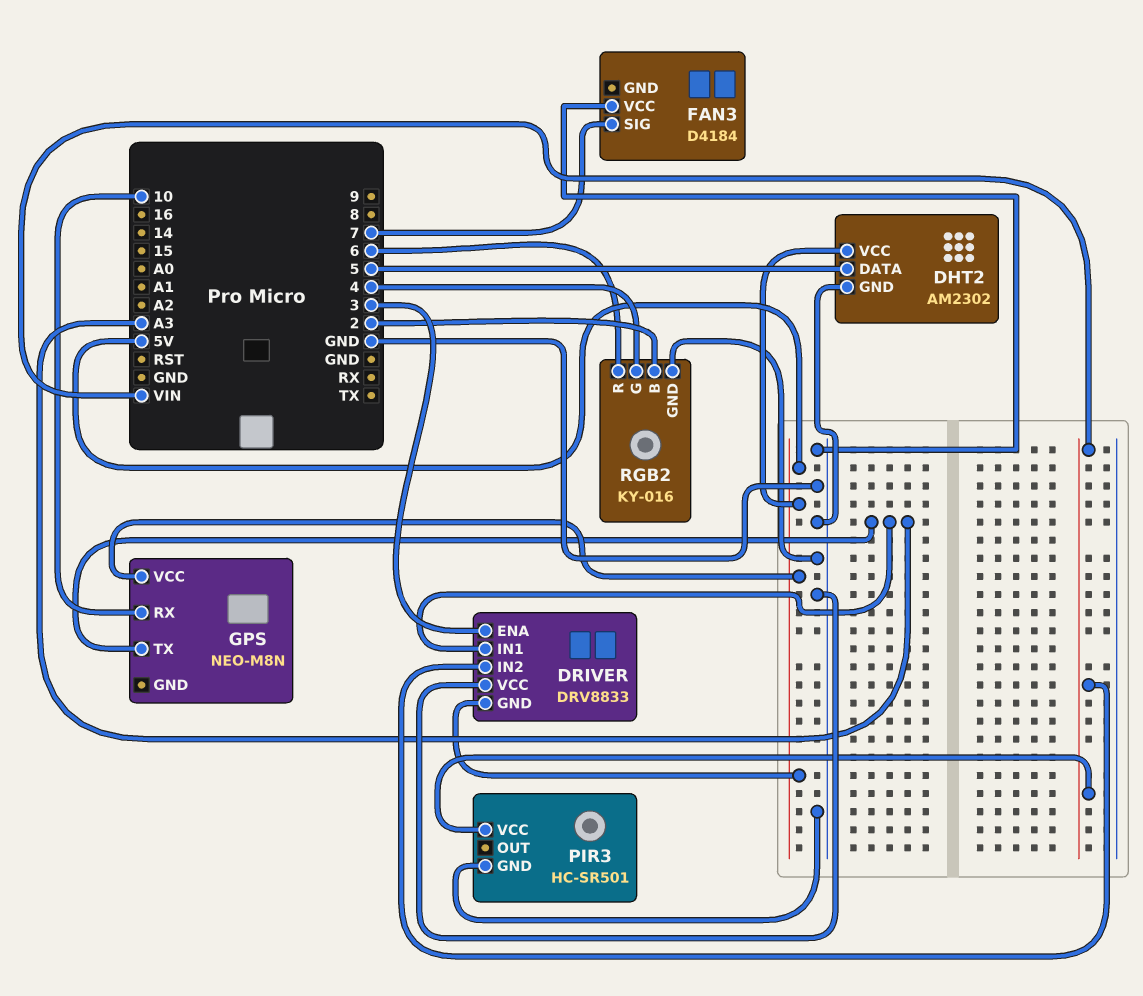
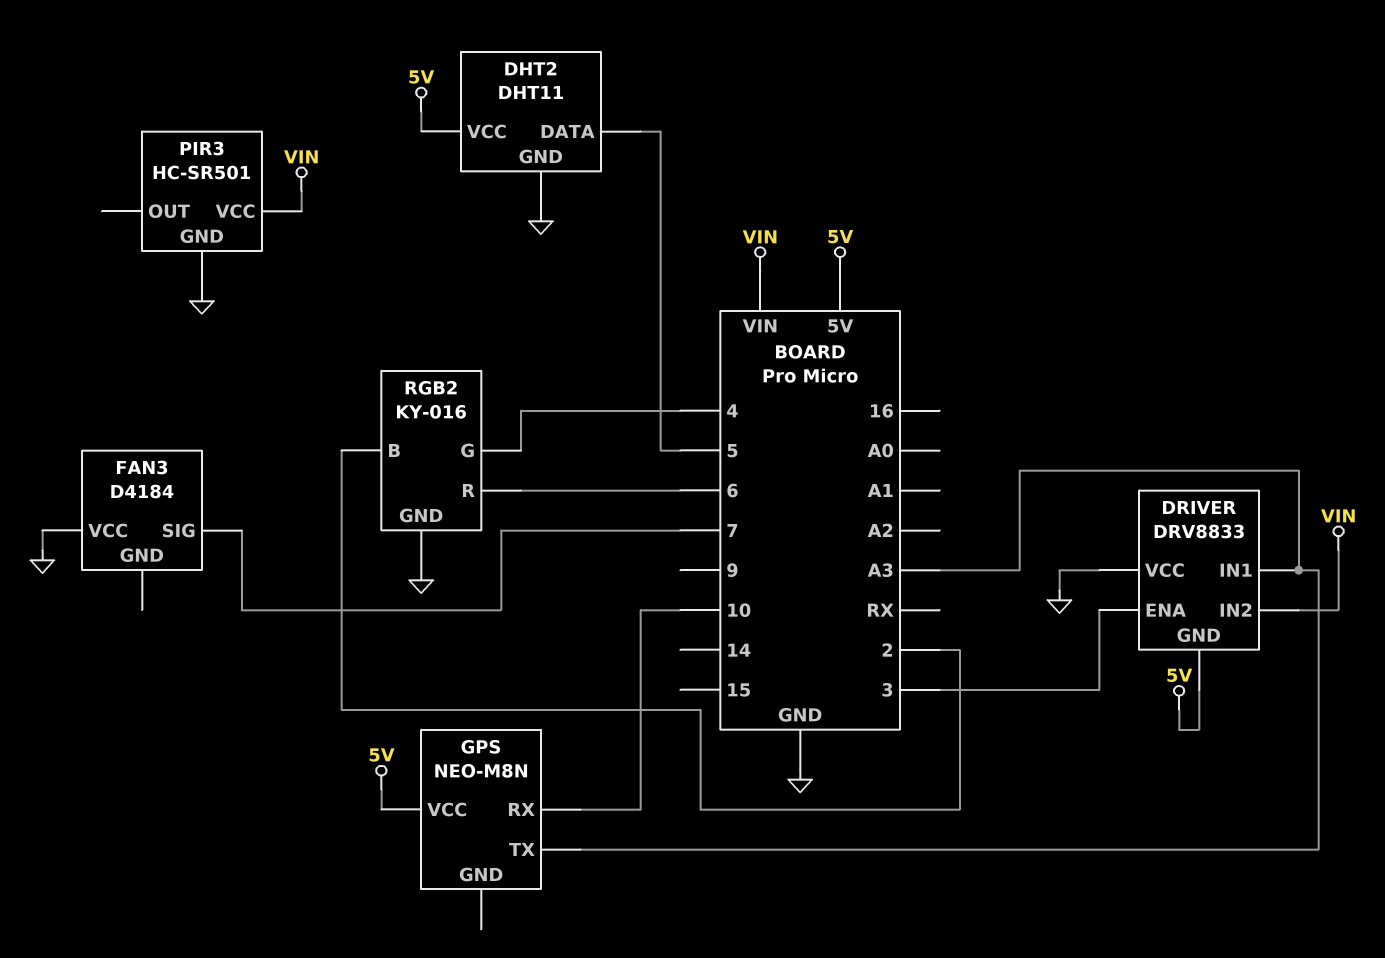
DHT2: AM2302 -> DHT11

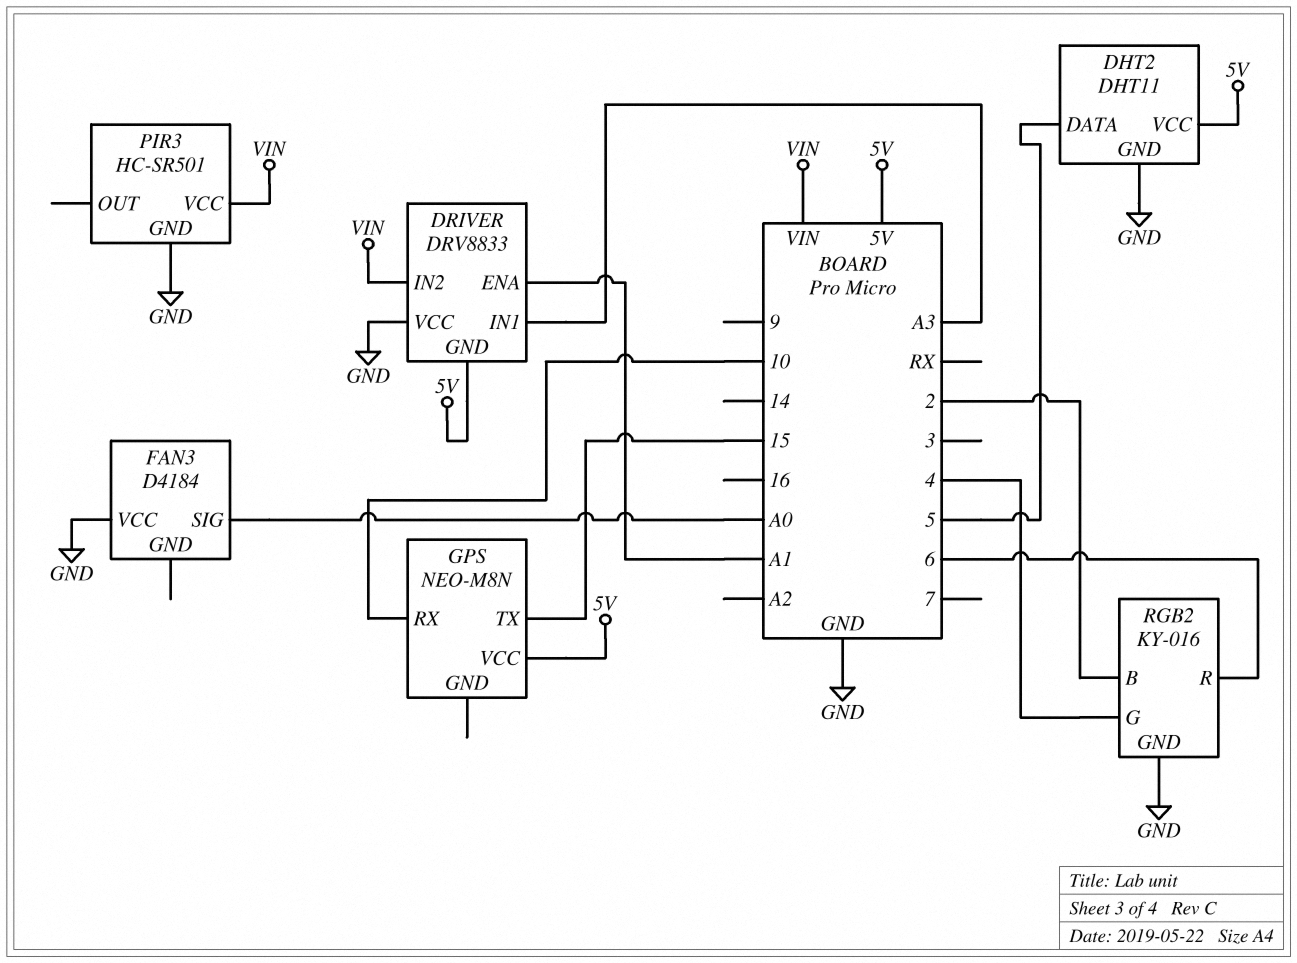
DRIVER pin ENA: 3 -> A1
FAN3 pin SIG: 7 -> A0
GPS pin TX: A3 -> 15

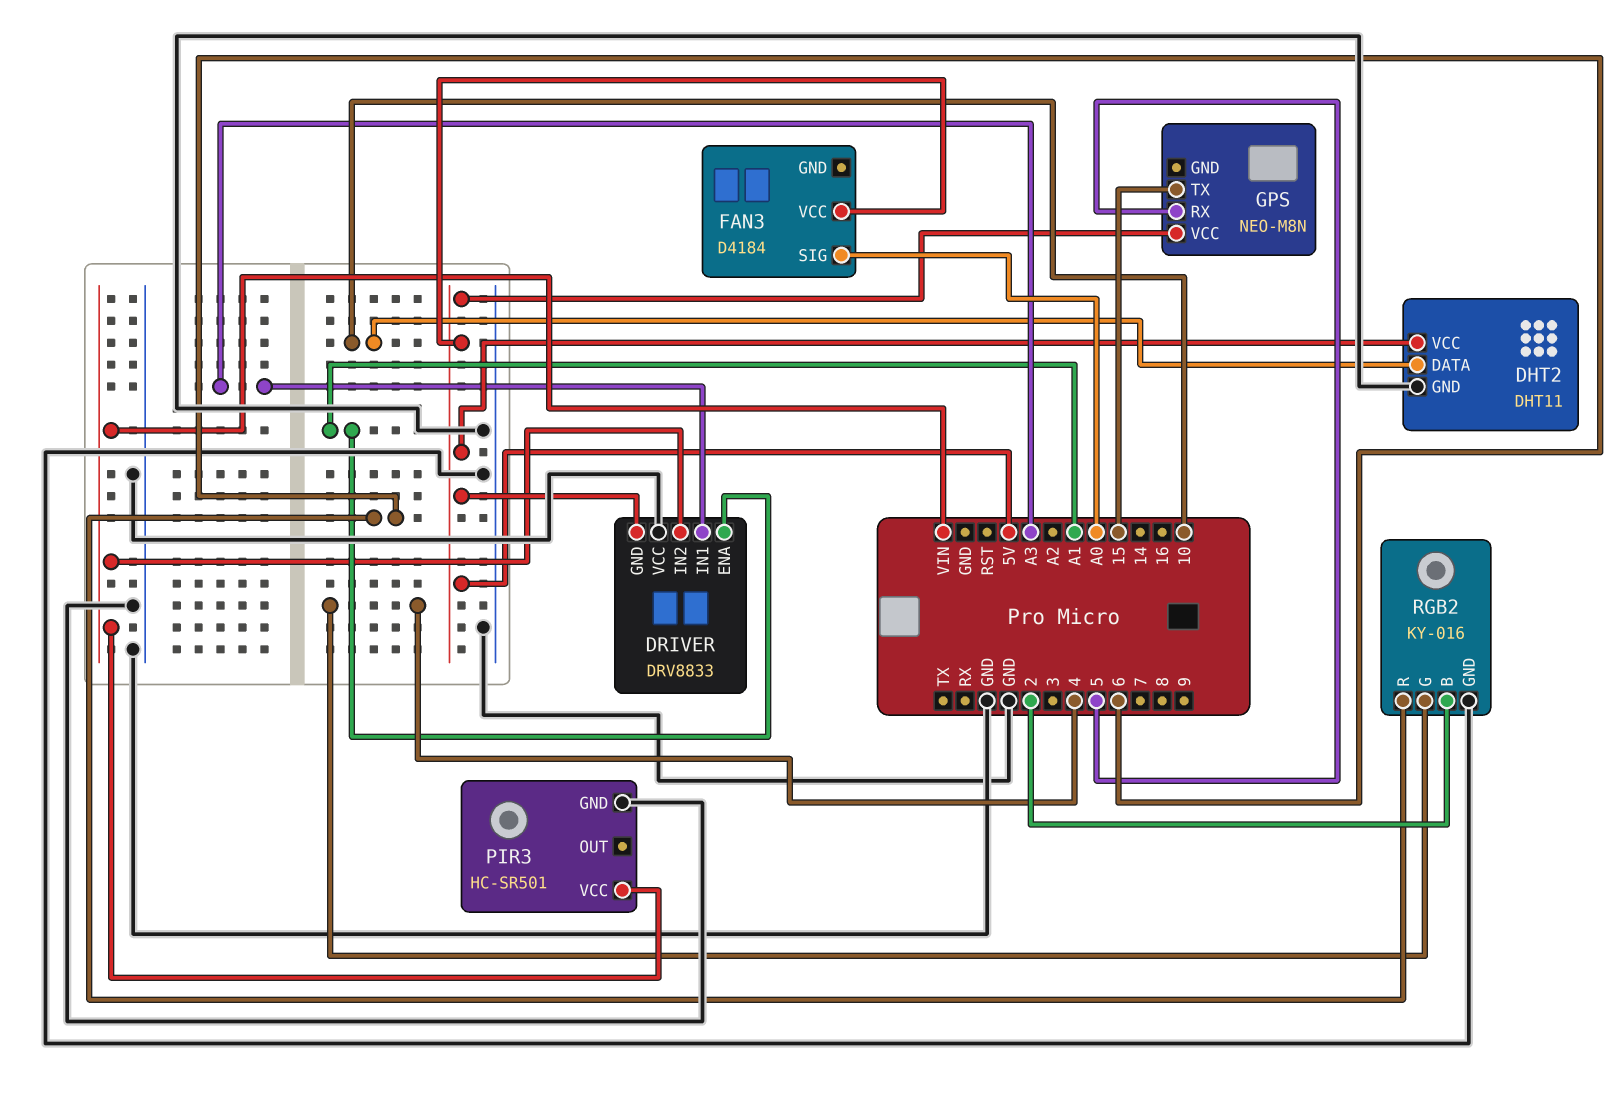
DHT2 pin DATA: 5 -> 10
FAN3 pin VCC: GND -> 5V
GPS pin RX: 10 -> 5

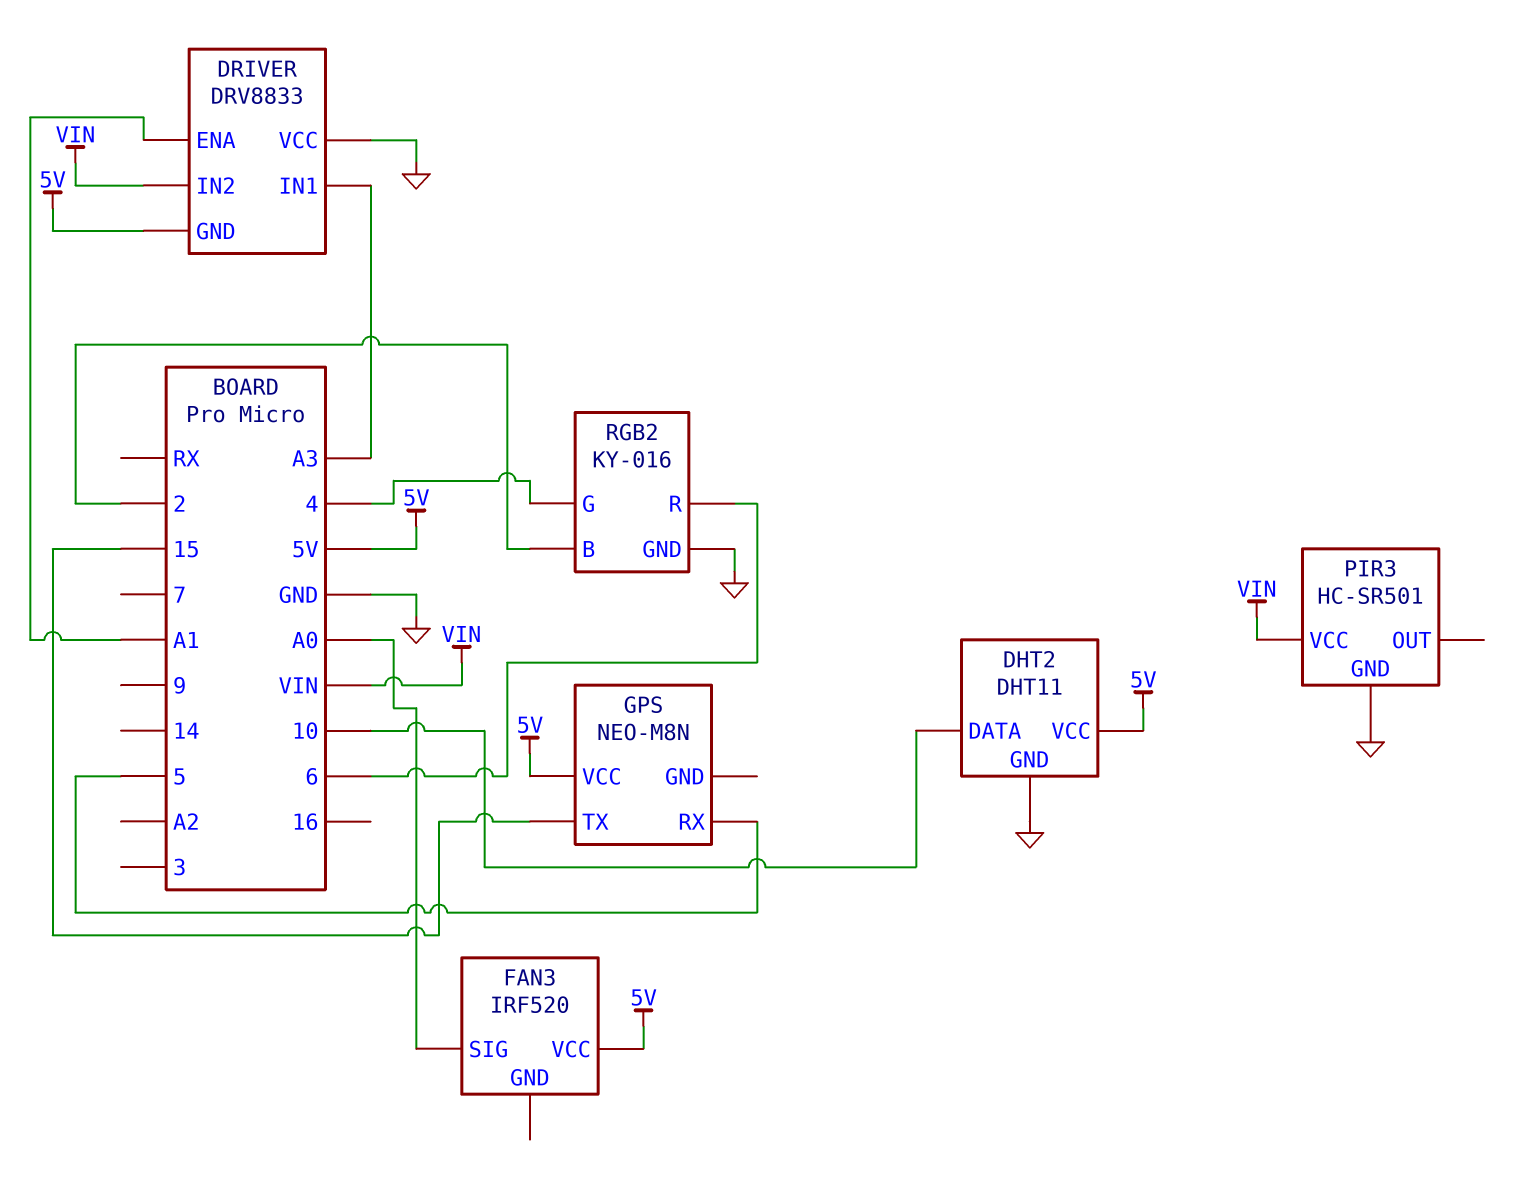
FAN3: D4184 -> IRF520

